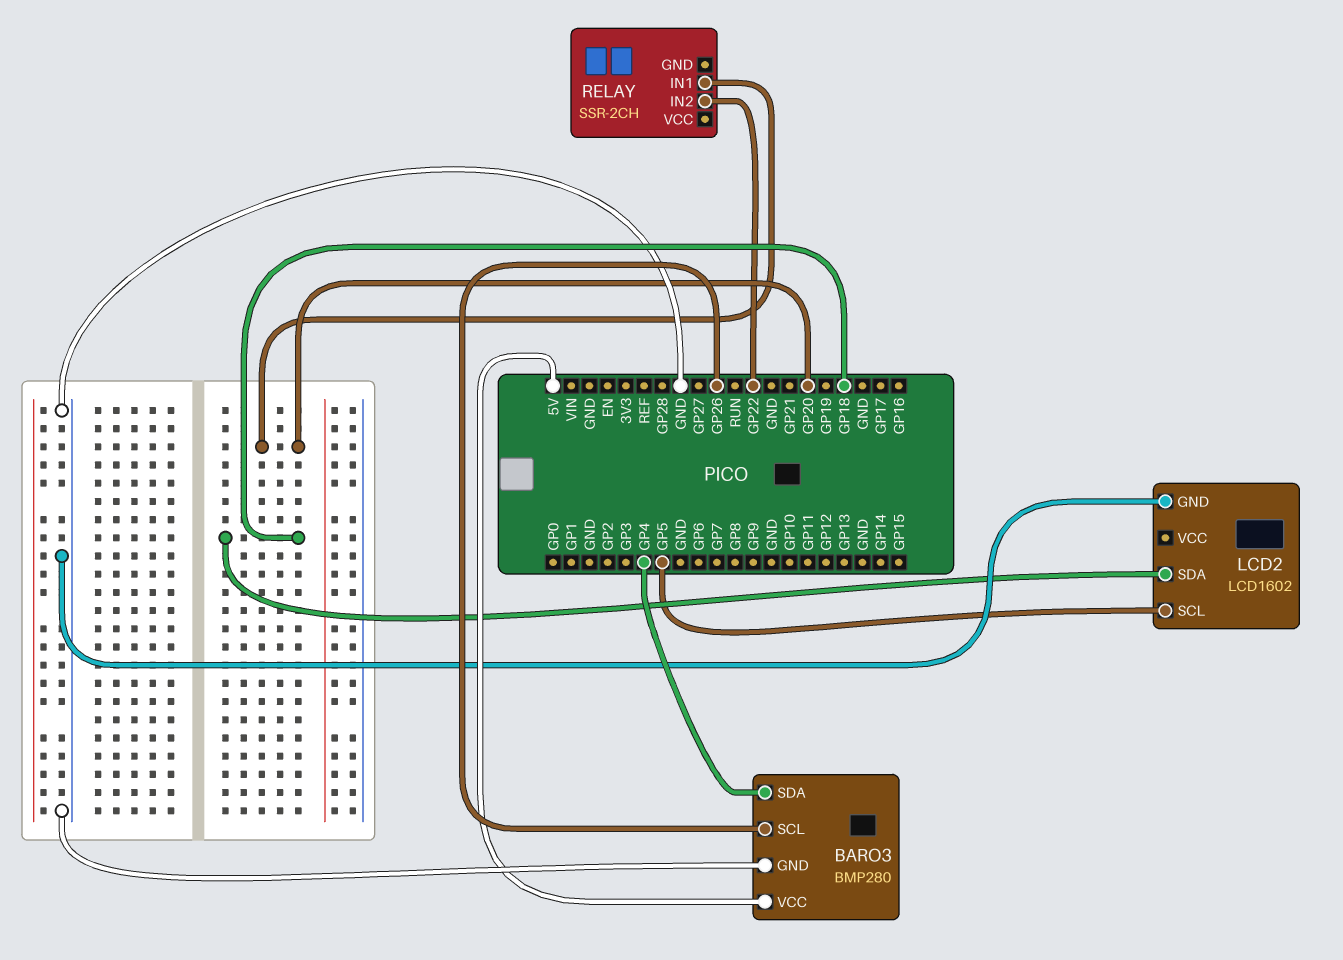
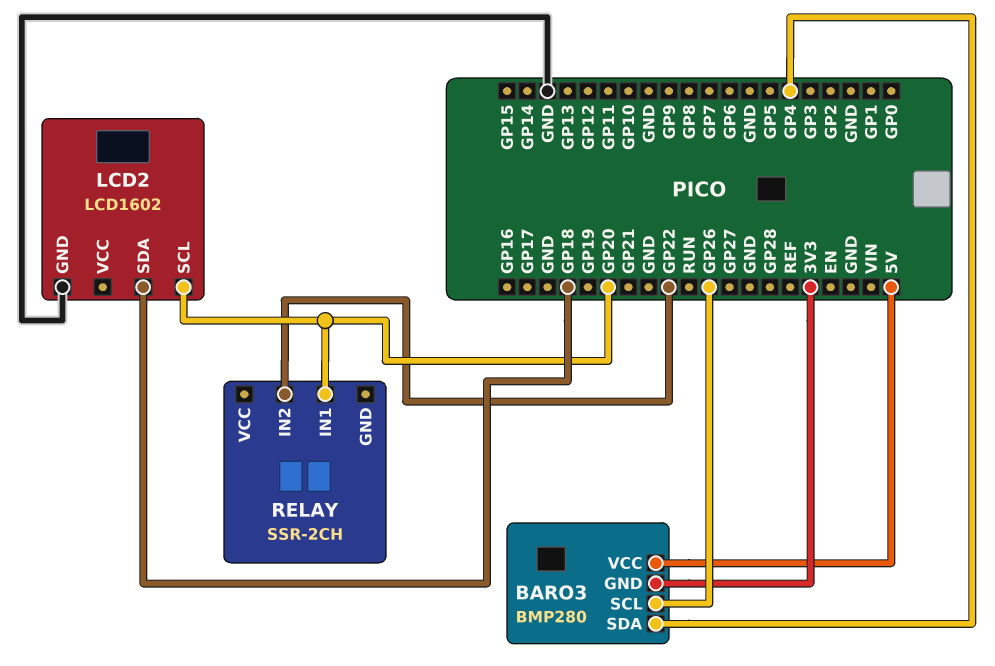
BARO3 pin GND: GND -> 3V3
LCD2 pin SCL: GP5 -> GP20

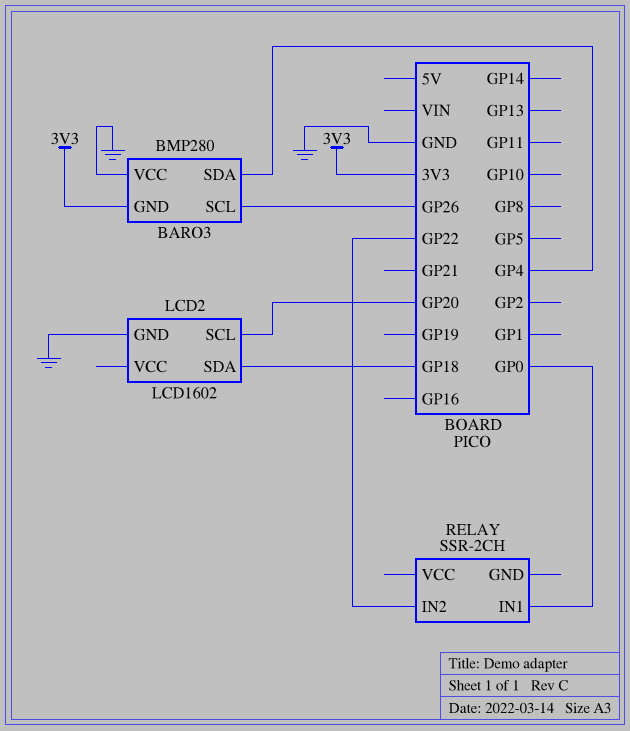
BARO3 pin VCC: 5V -> GND
RELAY pin IN1: GP20 -> GP0

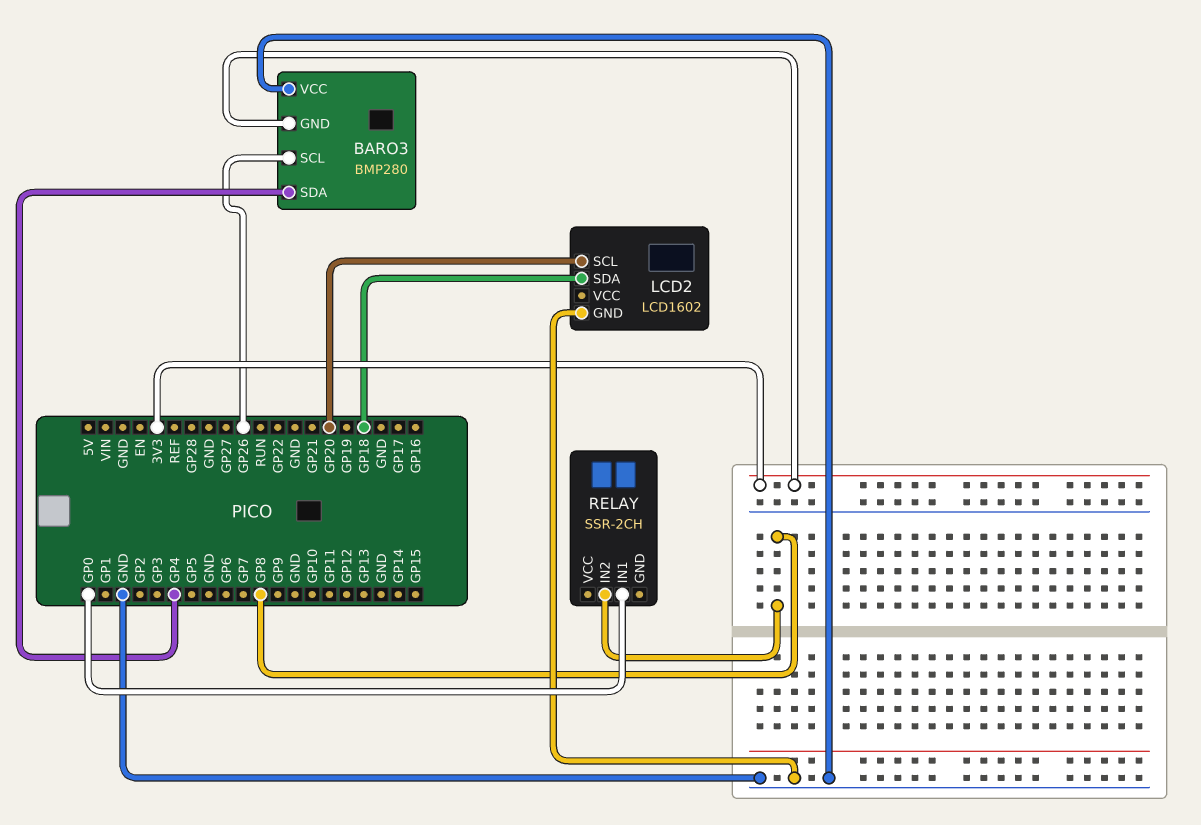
RELAY pin IN2: GP22 -> GP8

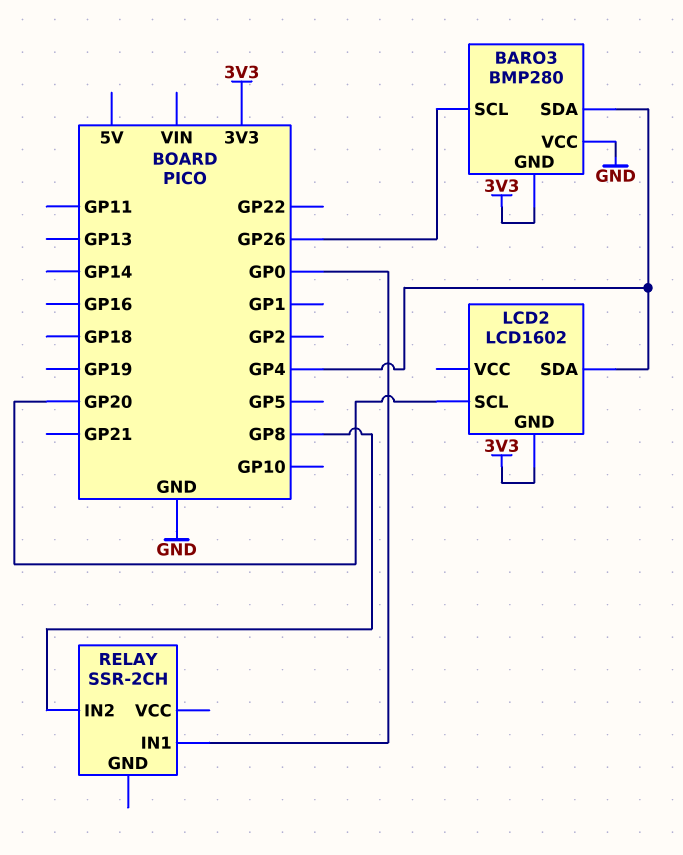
LCD2 pin GND: GND -> 3V3
LCD2 pin SDA: GP18 -> GP4

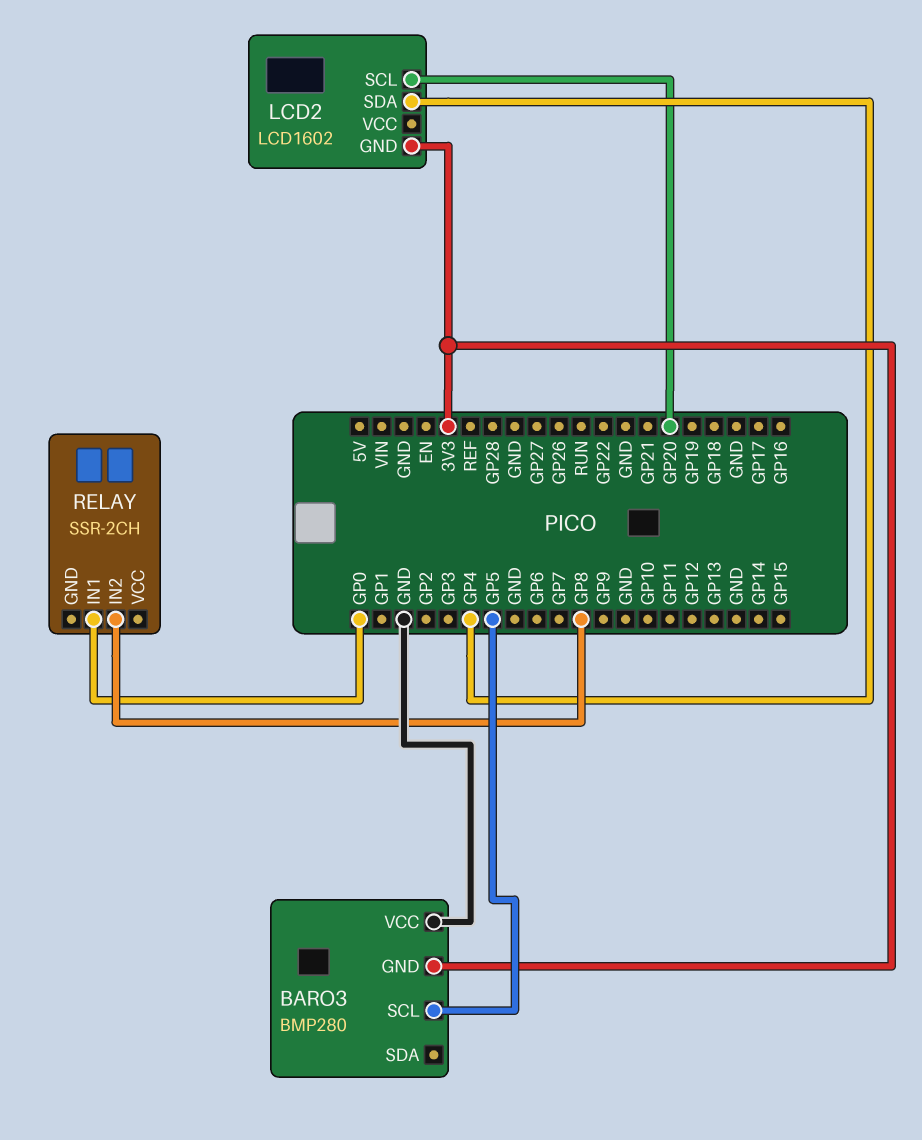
BARO3 pin SCL: GP26 -> GP5
BARO3 pin SDA: GP4 -> none

